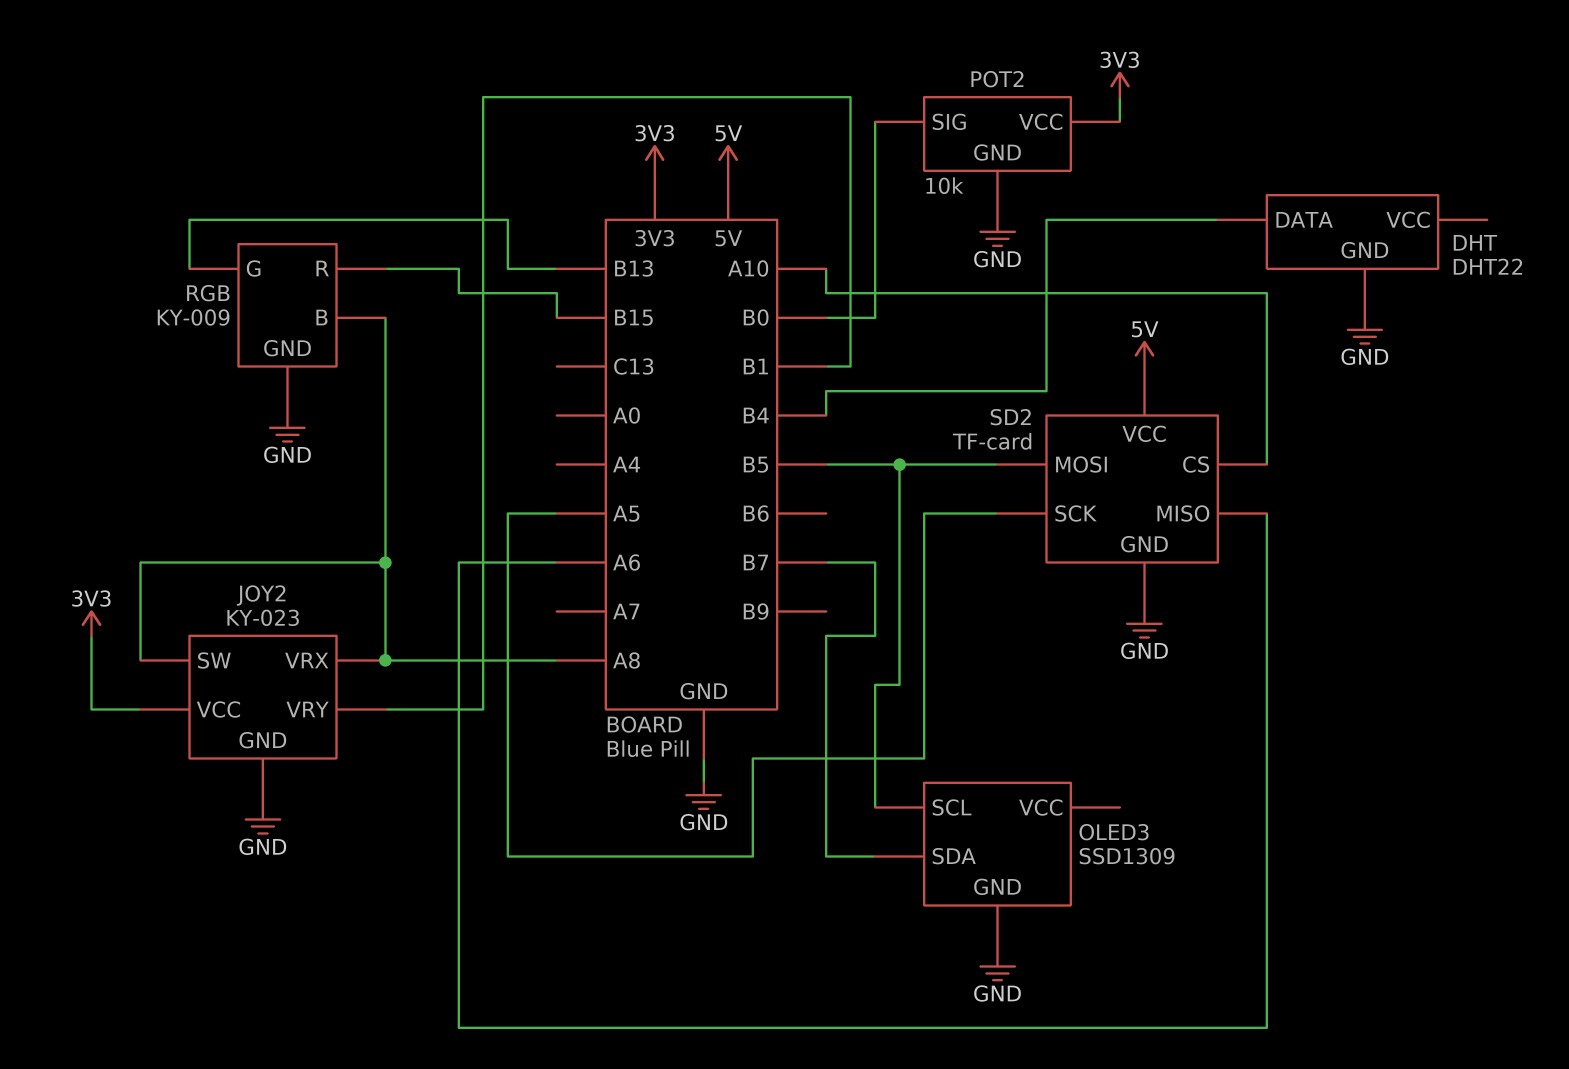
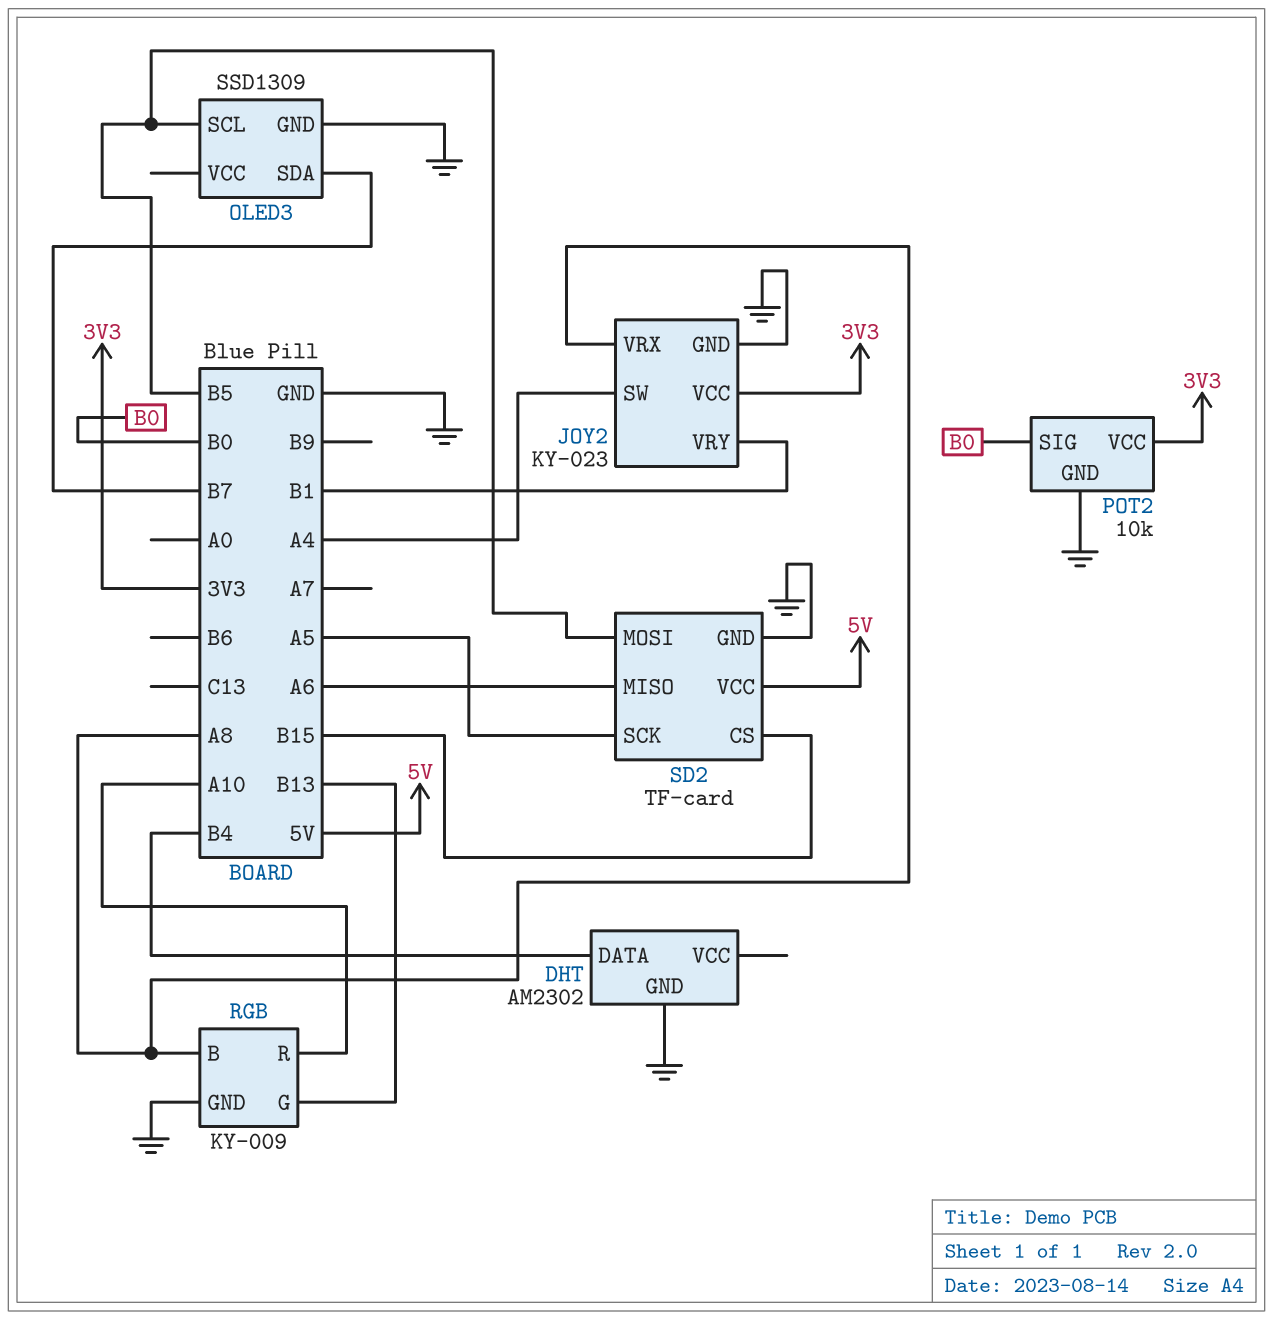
DHT: DHT22 -> AM2302
JOY2 pin SW: A8 -> A4
RGB pin R: B15 -> A10
SD2 pin CS: A10 -> B15

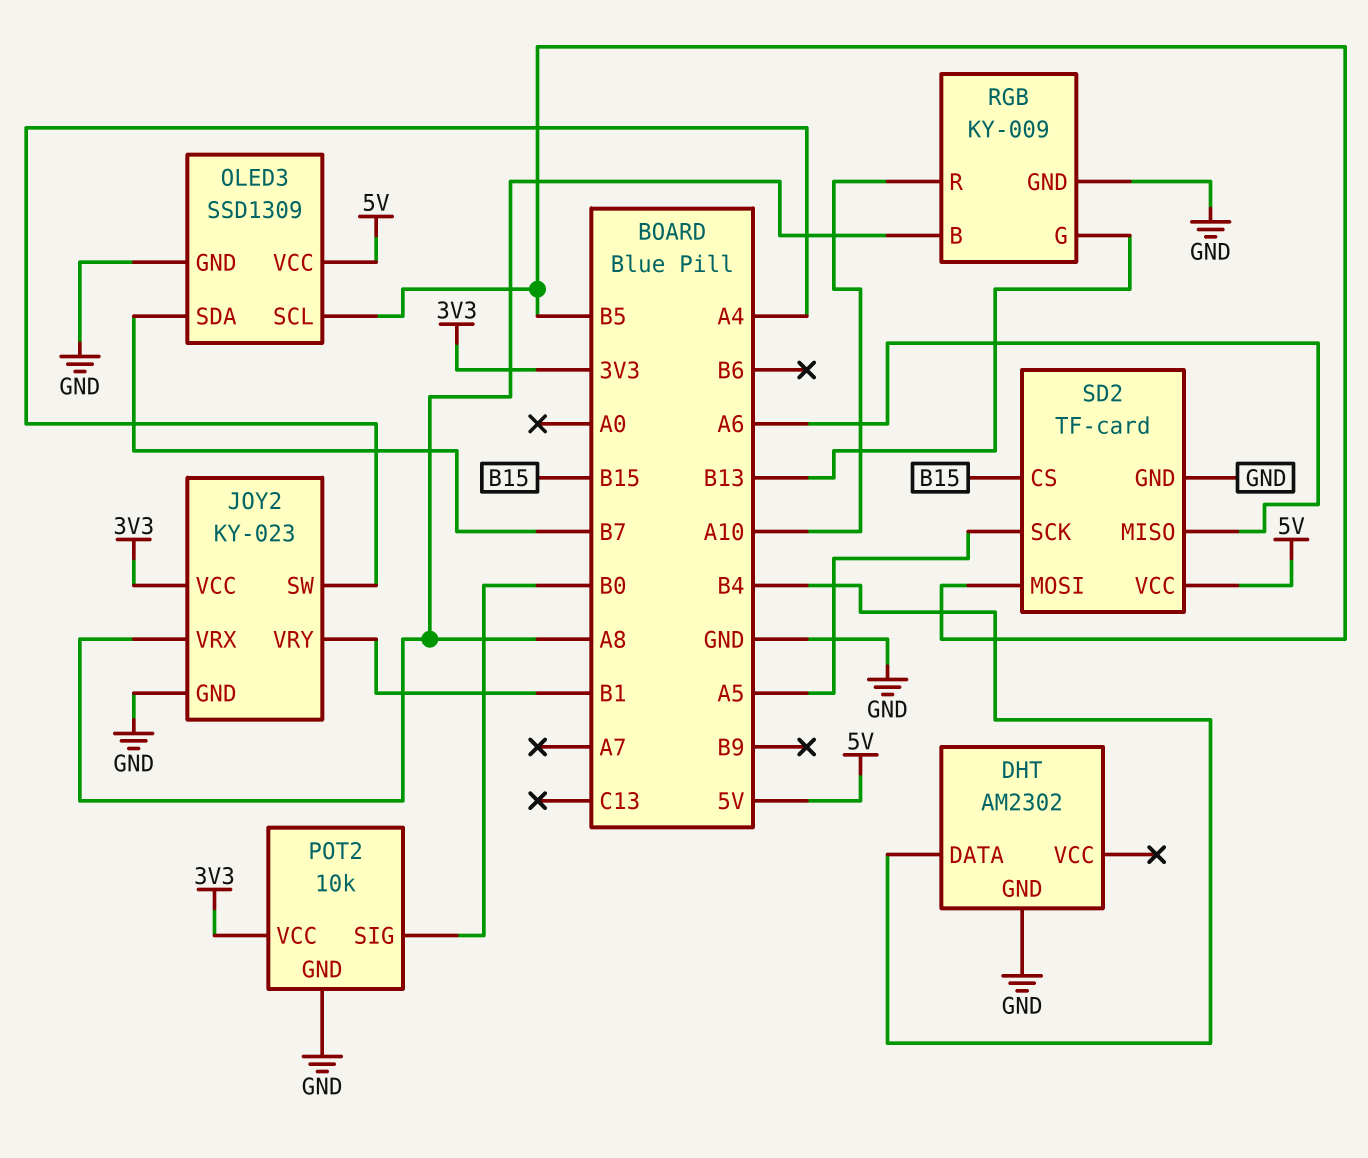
OLED3 pin VCC: none -> 5V

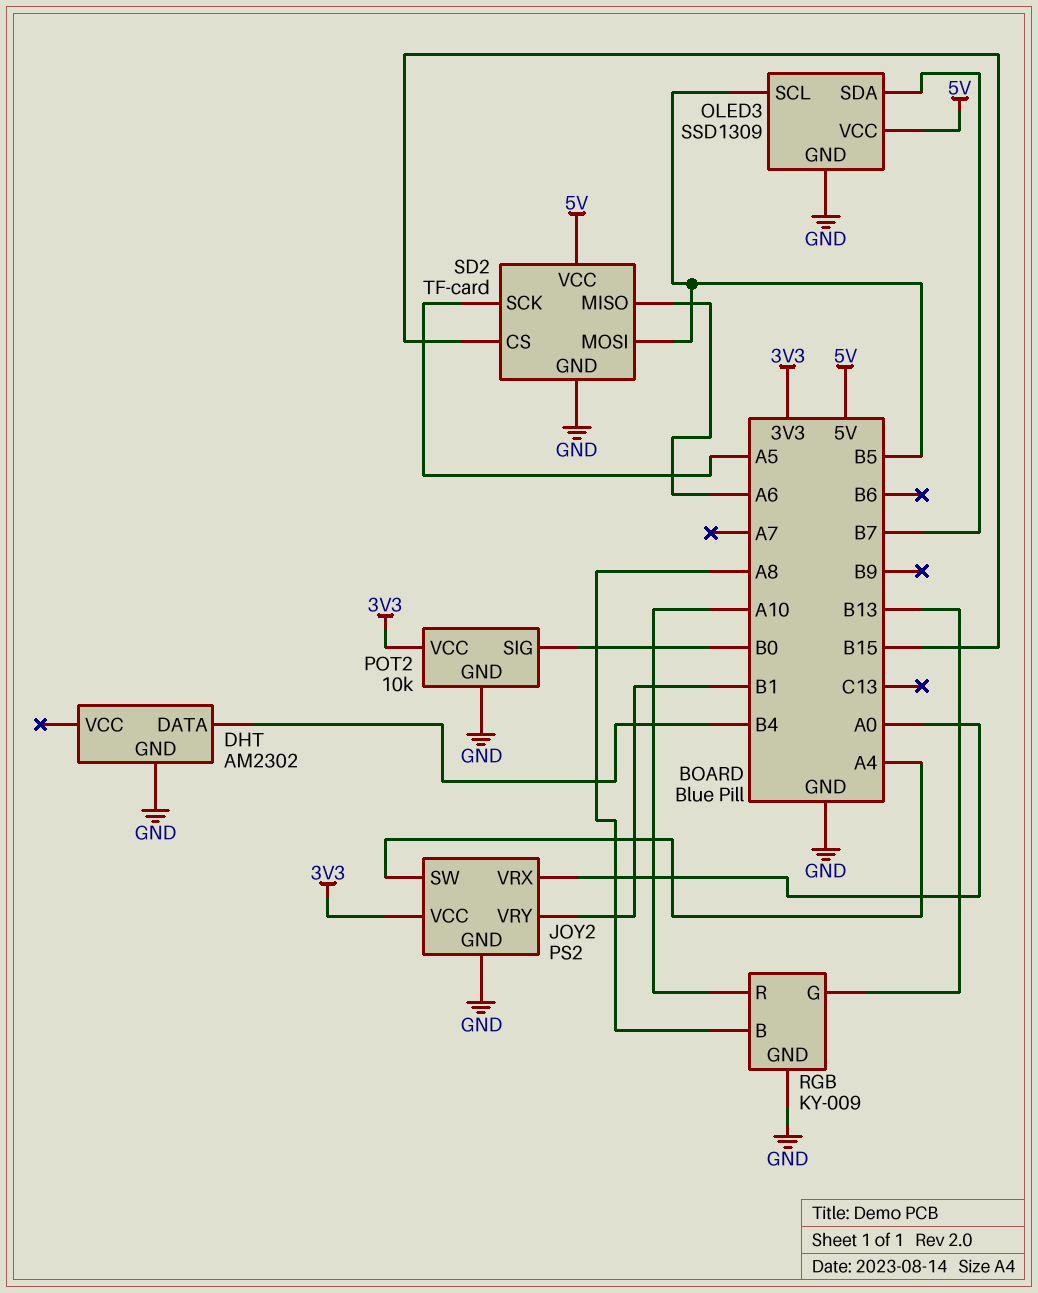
JOY2: KY-023 -> PS2
JOY2 pin VRX: A8 -> A0

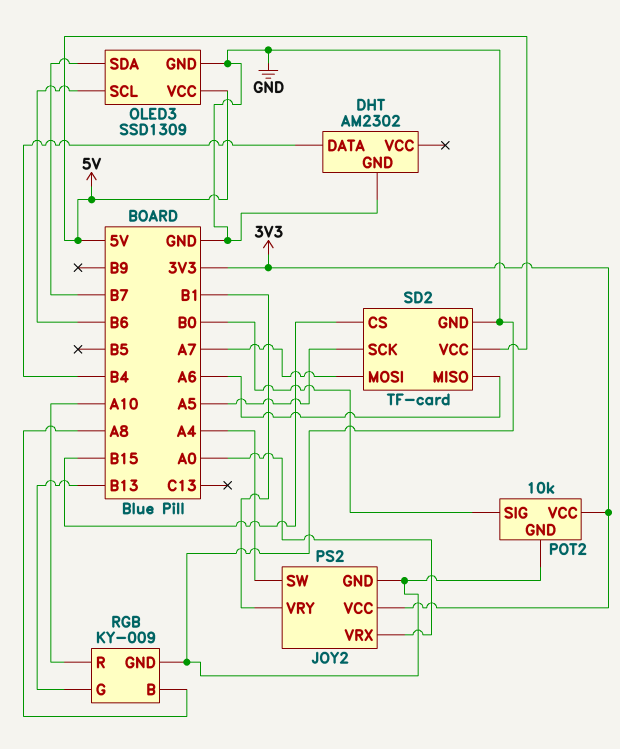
OLED3 pin SCL: B5 -> B6
SD2 pin MOSI: B5 -> A7

